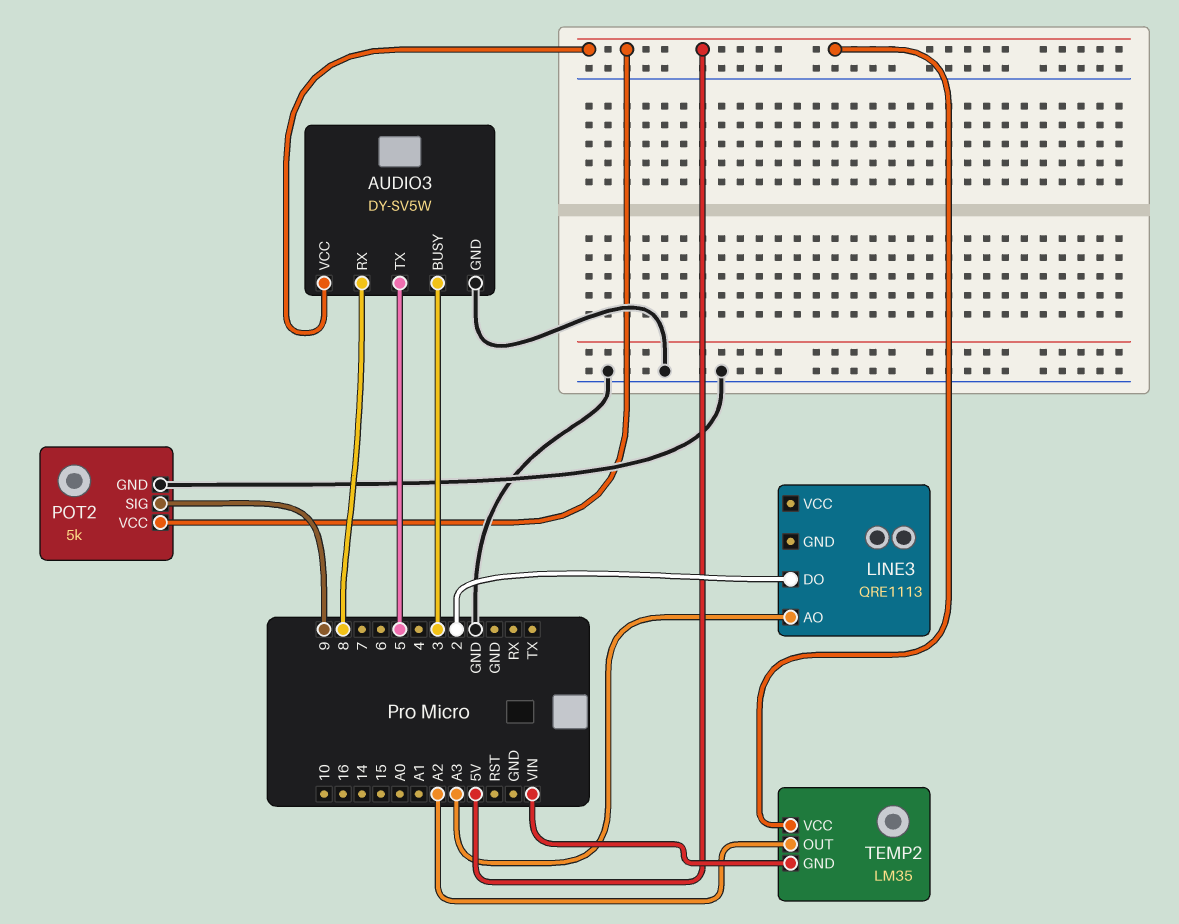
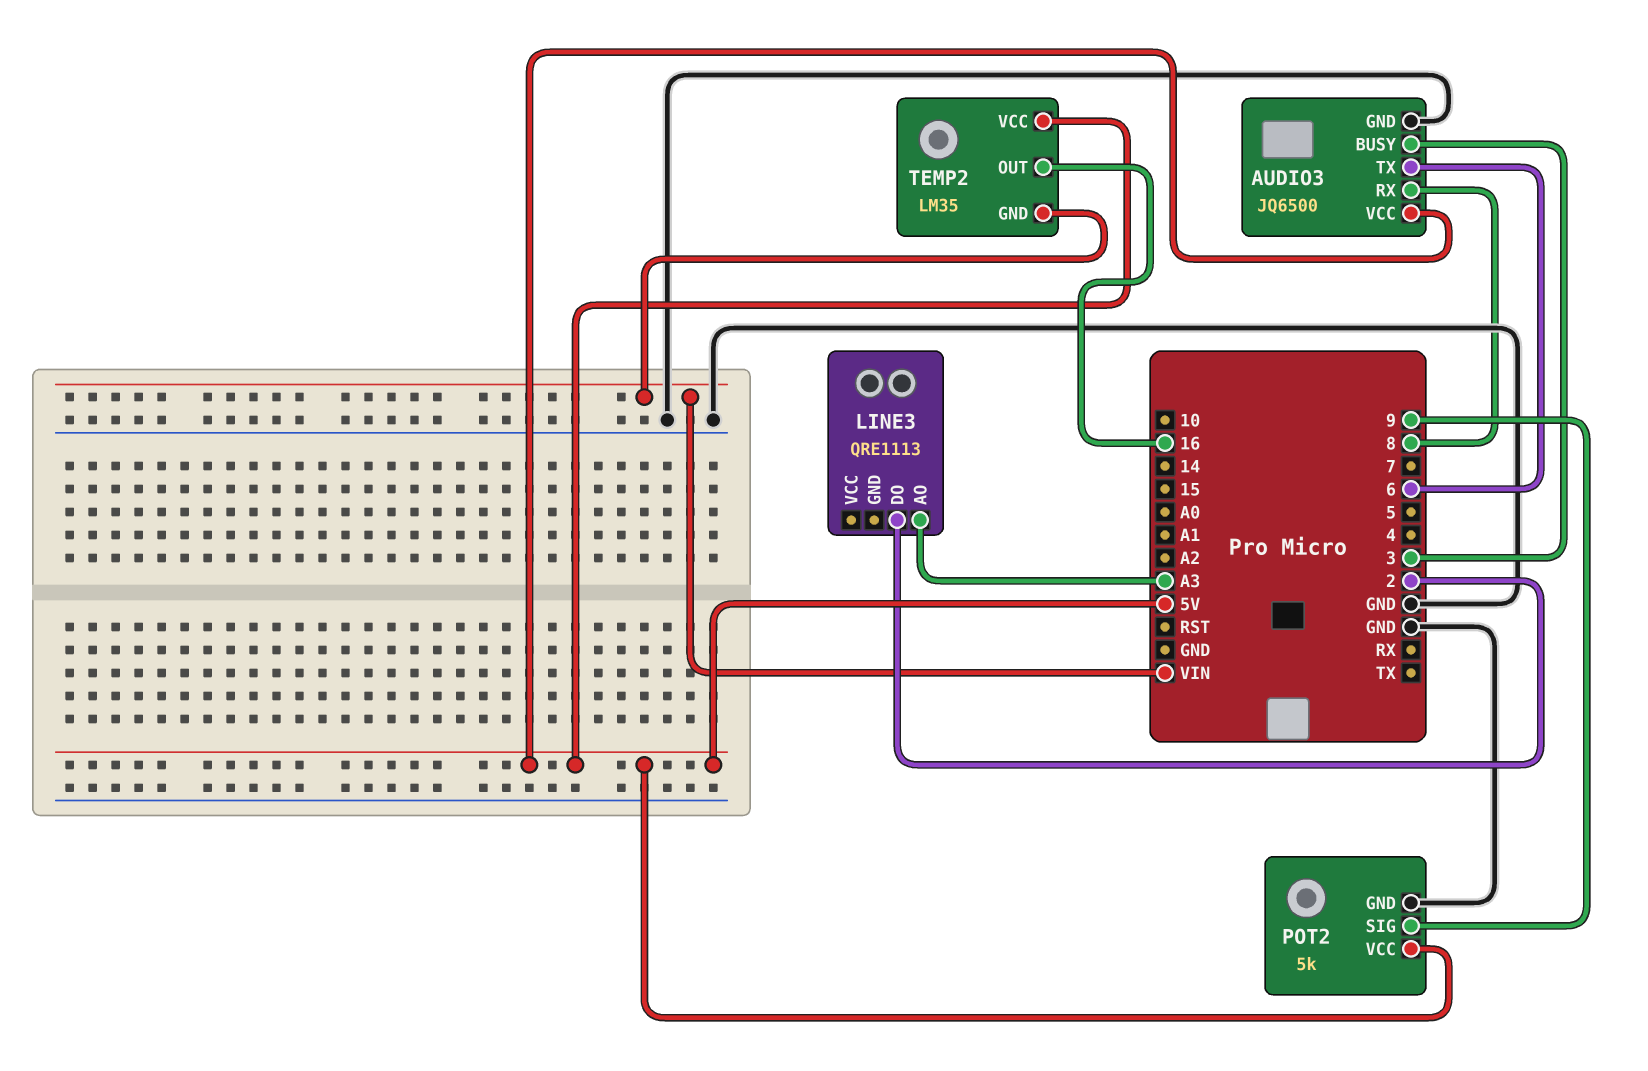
AUDIO3: DY-SV5W -> JQ6500
AUDIO3 pin TX: 5 -> 6
TEMP2 pin OUT: A2 -> 16

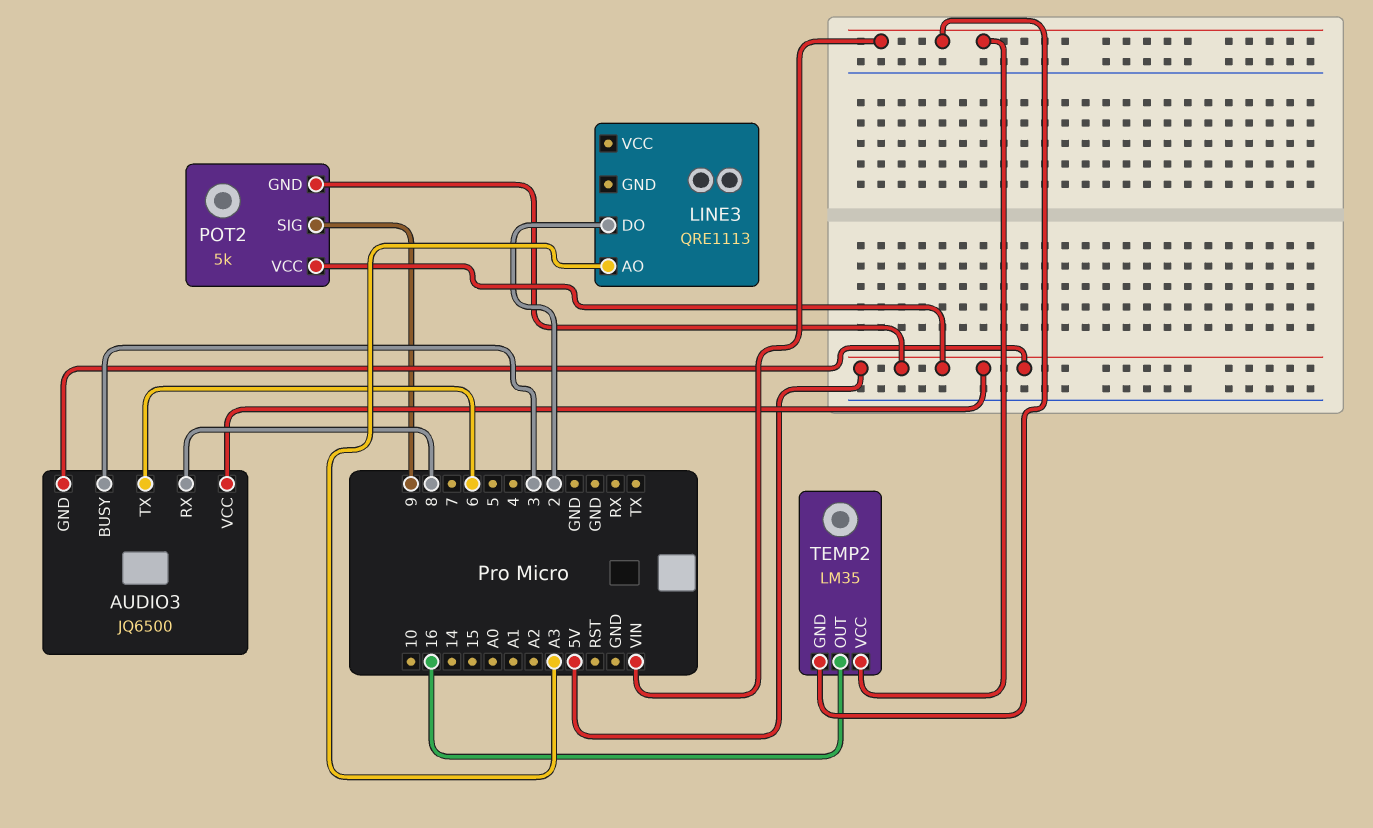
AUDIO3 pin GND: GND -> 5V
POT2 pin GND: GND -> 5V
TEMP2 pin VCC: 5V -> VIN

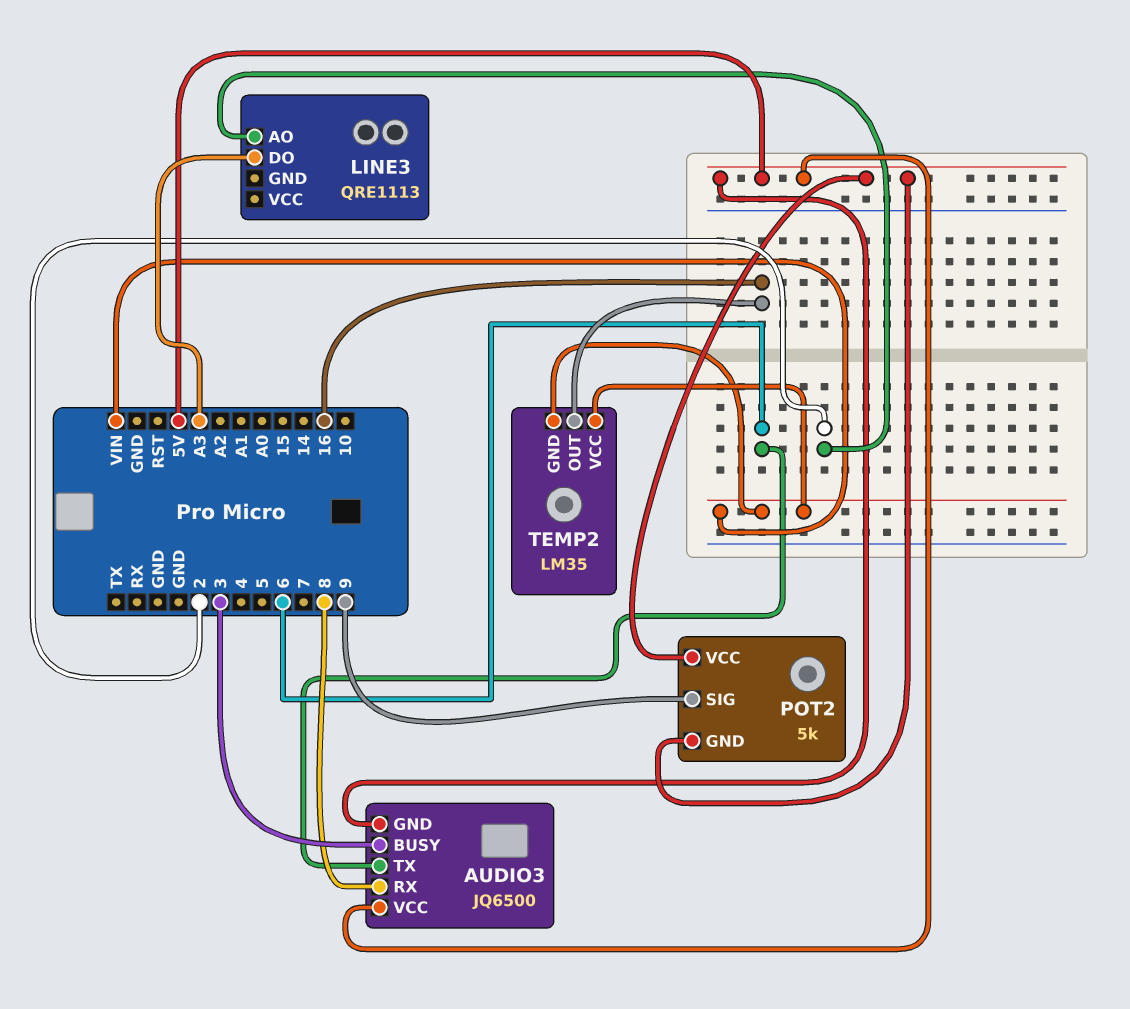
LINE3 pin AO: A3 -> 2
LINE3 pin DO: 2 -> A3

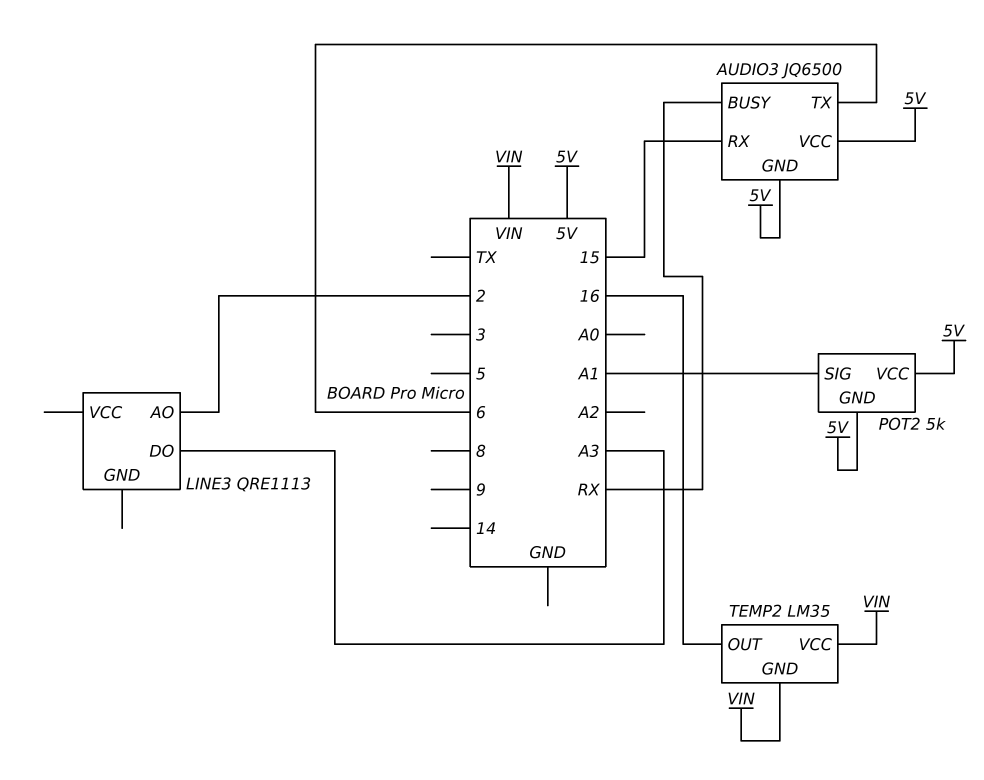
AUDIO3 pin BUSY: 3 -> RX
AUDIO3 pin RX: 8 -> 15
POT2 pin SIG: 9 -> A1

